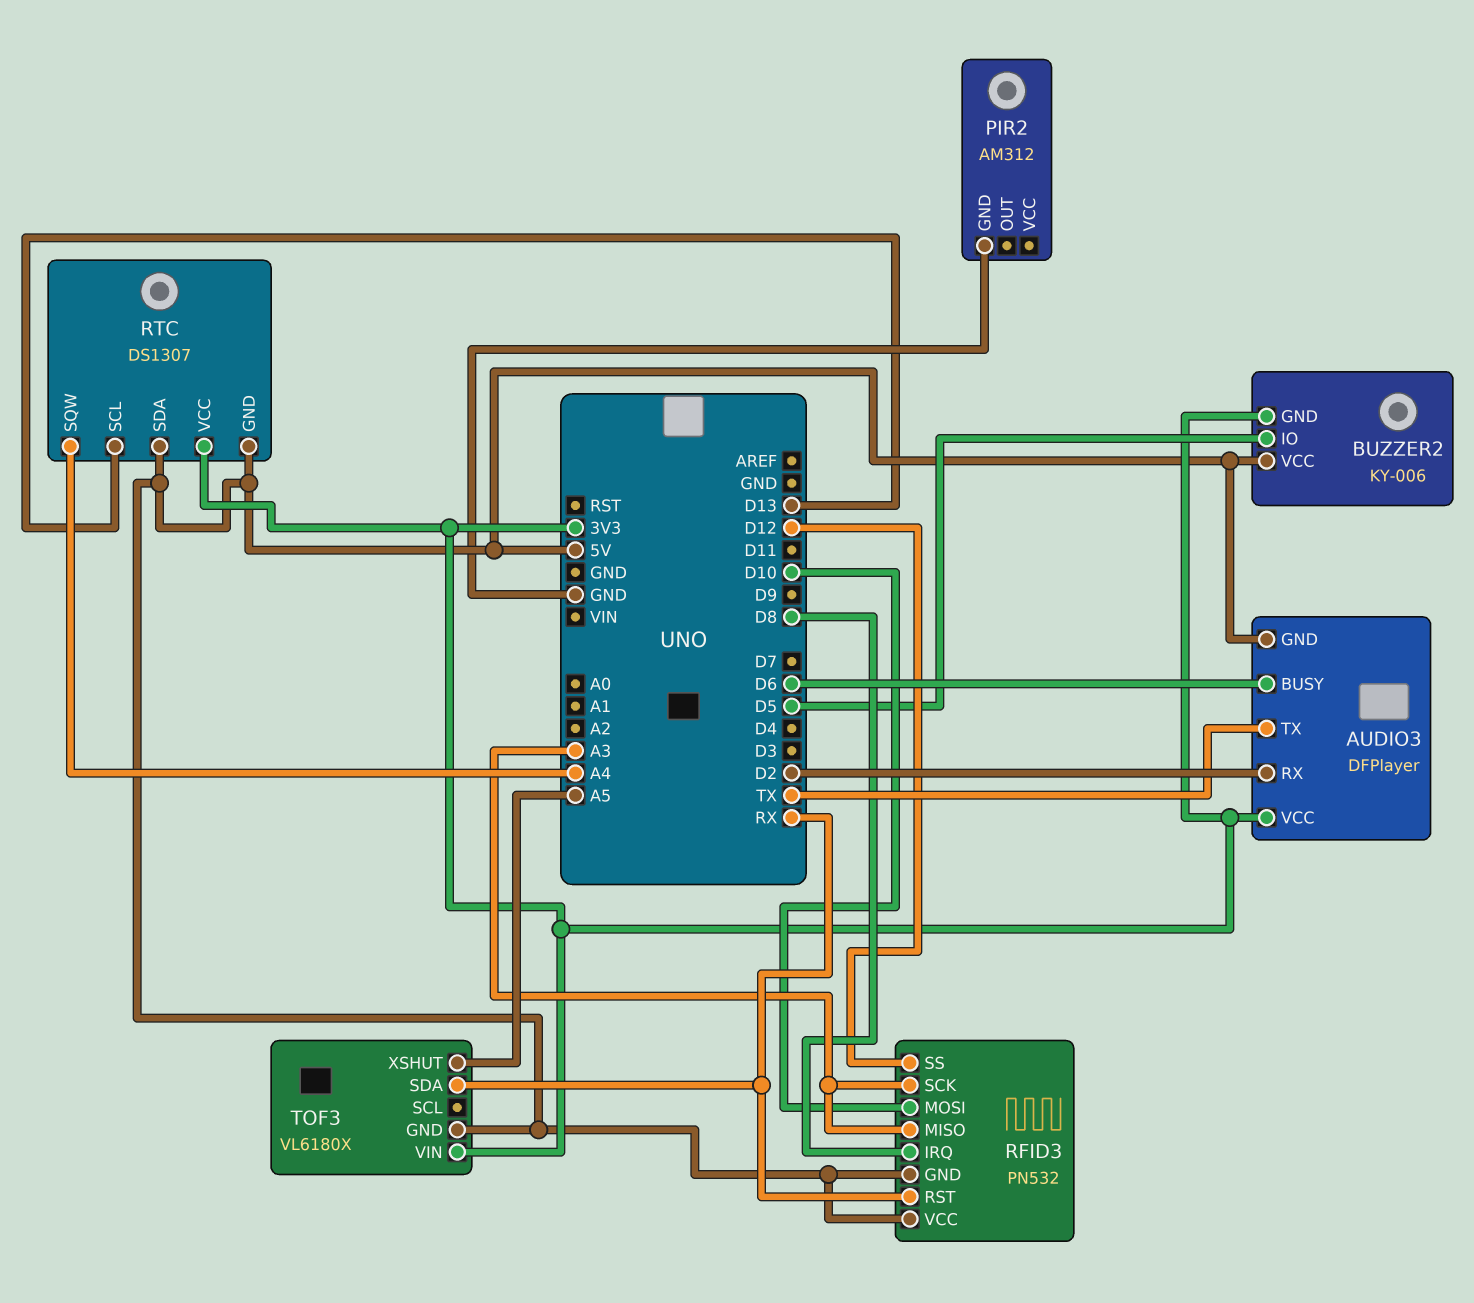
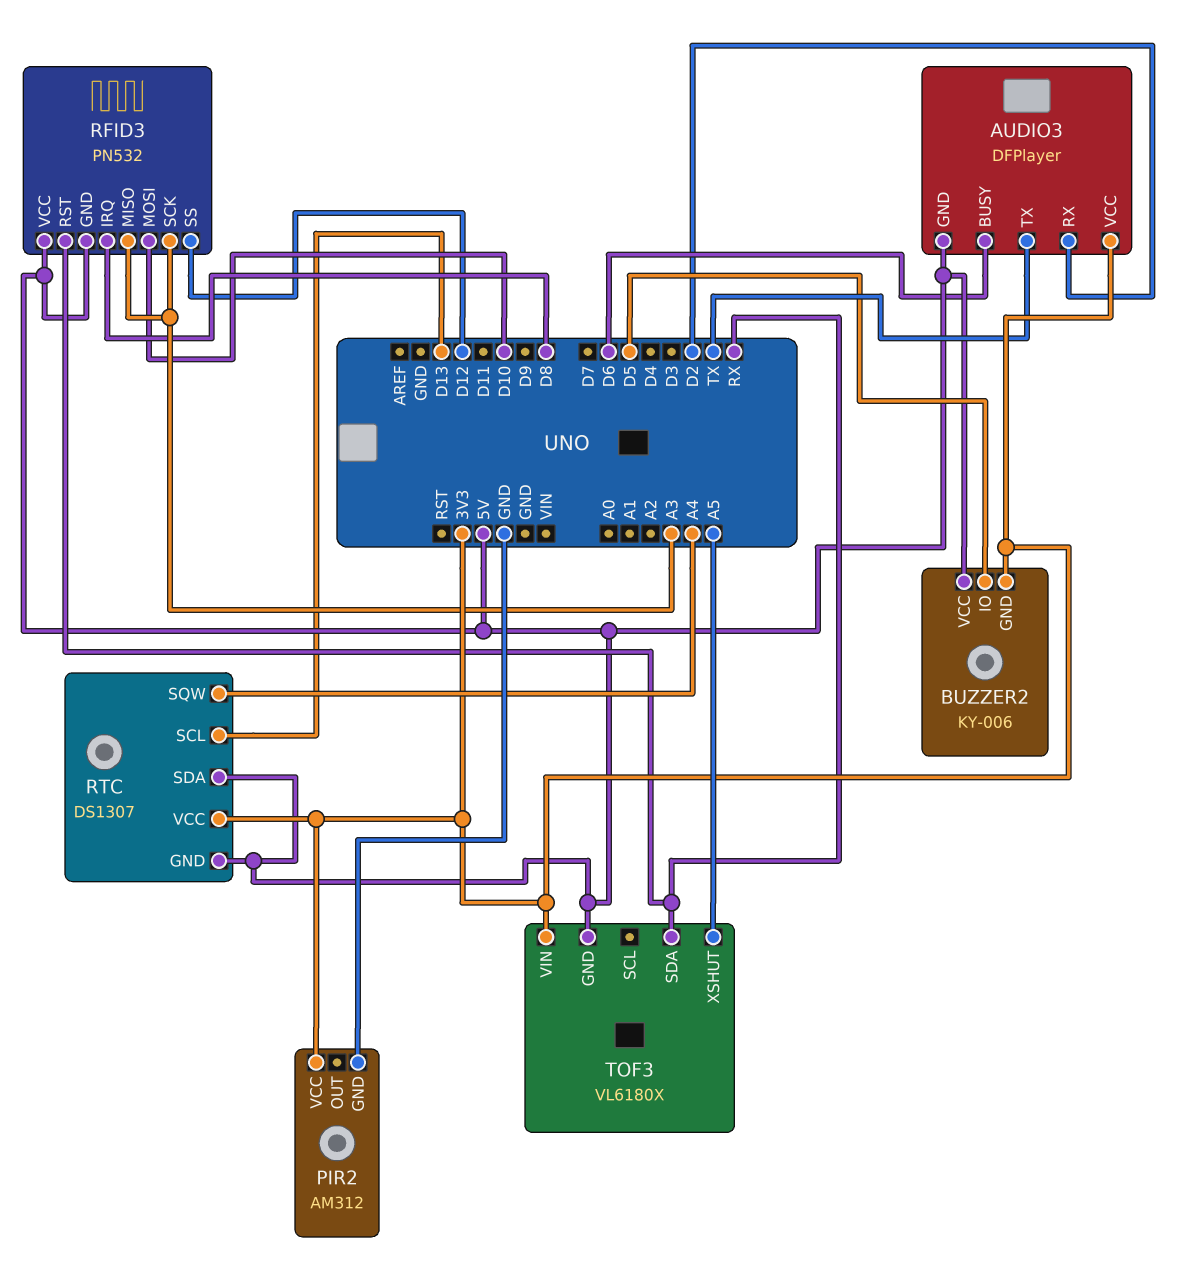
PIR2 pin VCC: none -> 3V3

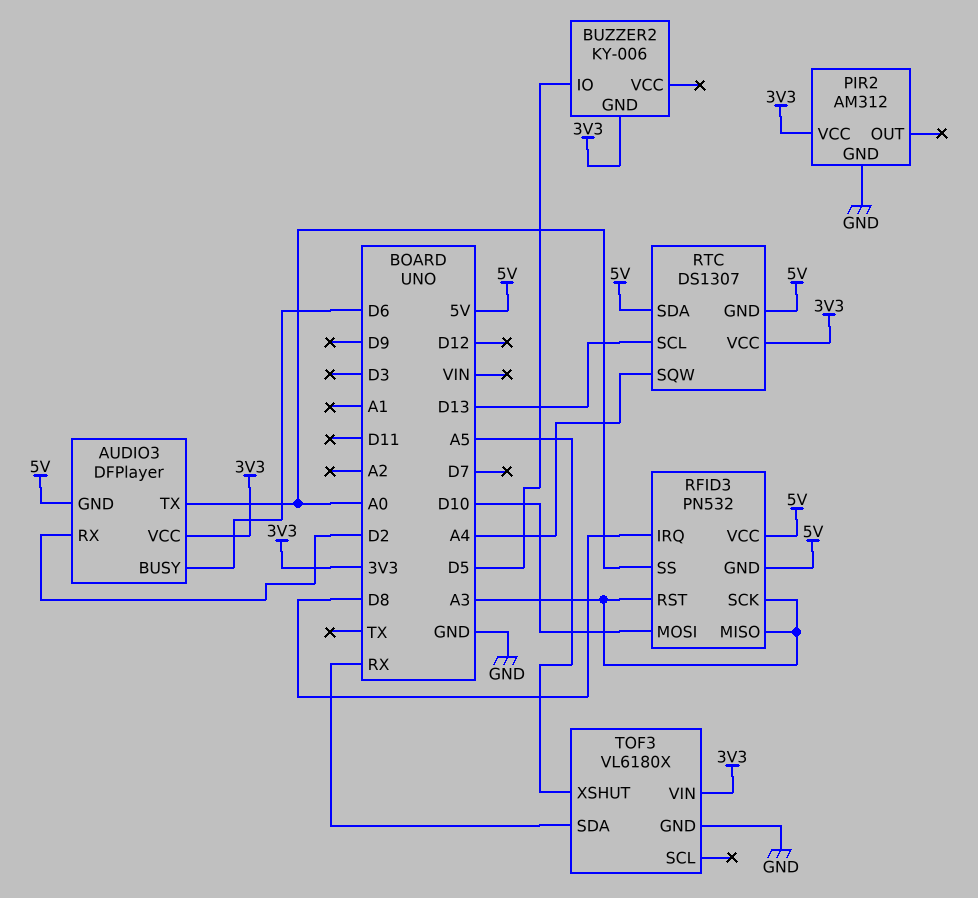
AUDIO3 pin TX: TX -> A0
BUZZER2 pin VCC: 5V -> none
RFID3 pin RST: RX -> A3
RFID3 pin SS: D12 -> A0
TOF3 pin GND: 5V -> GND

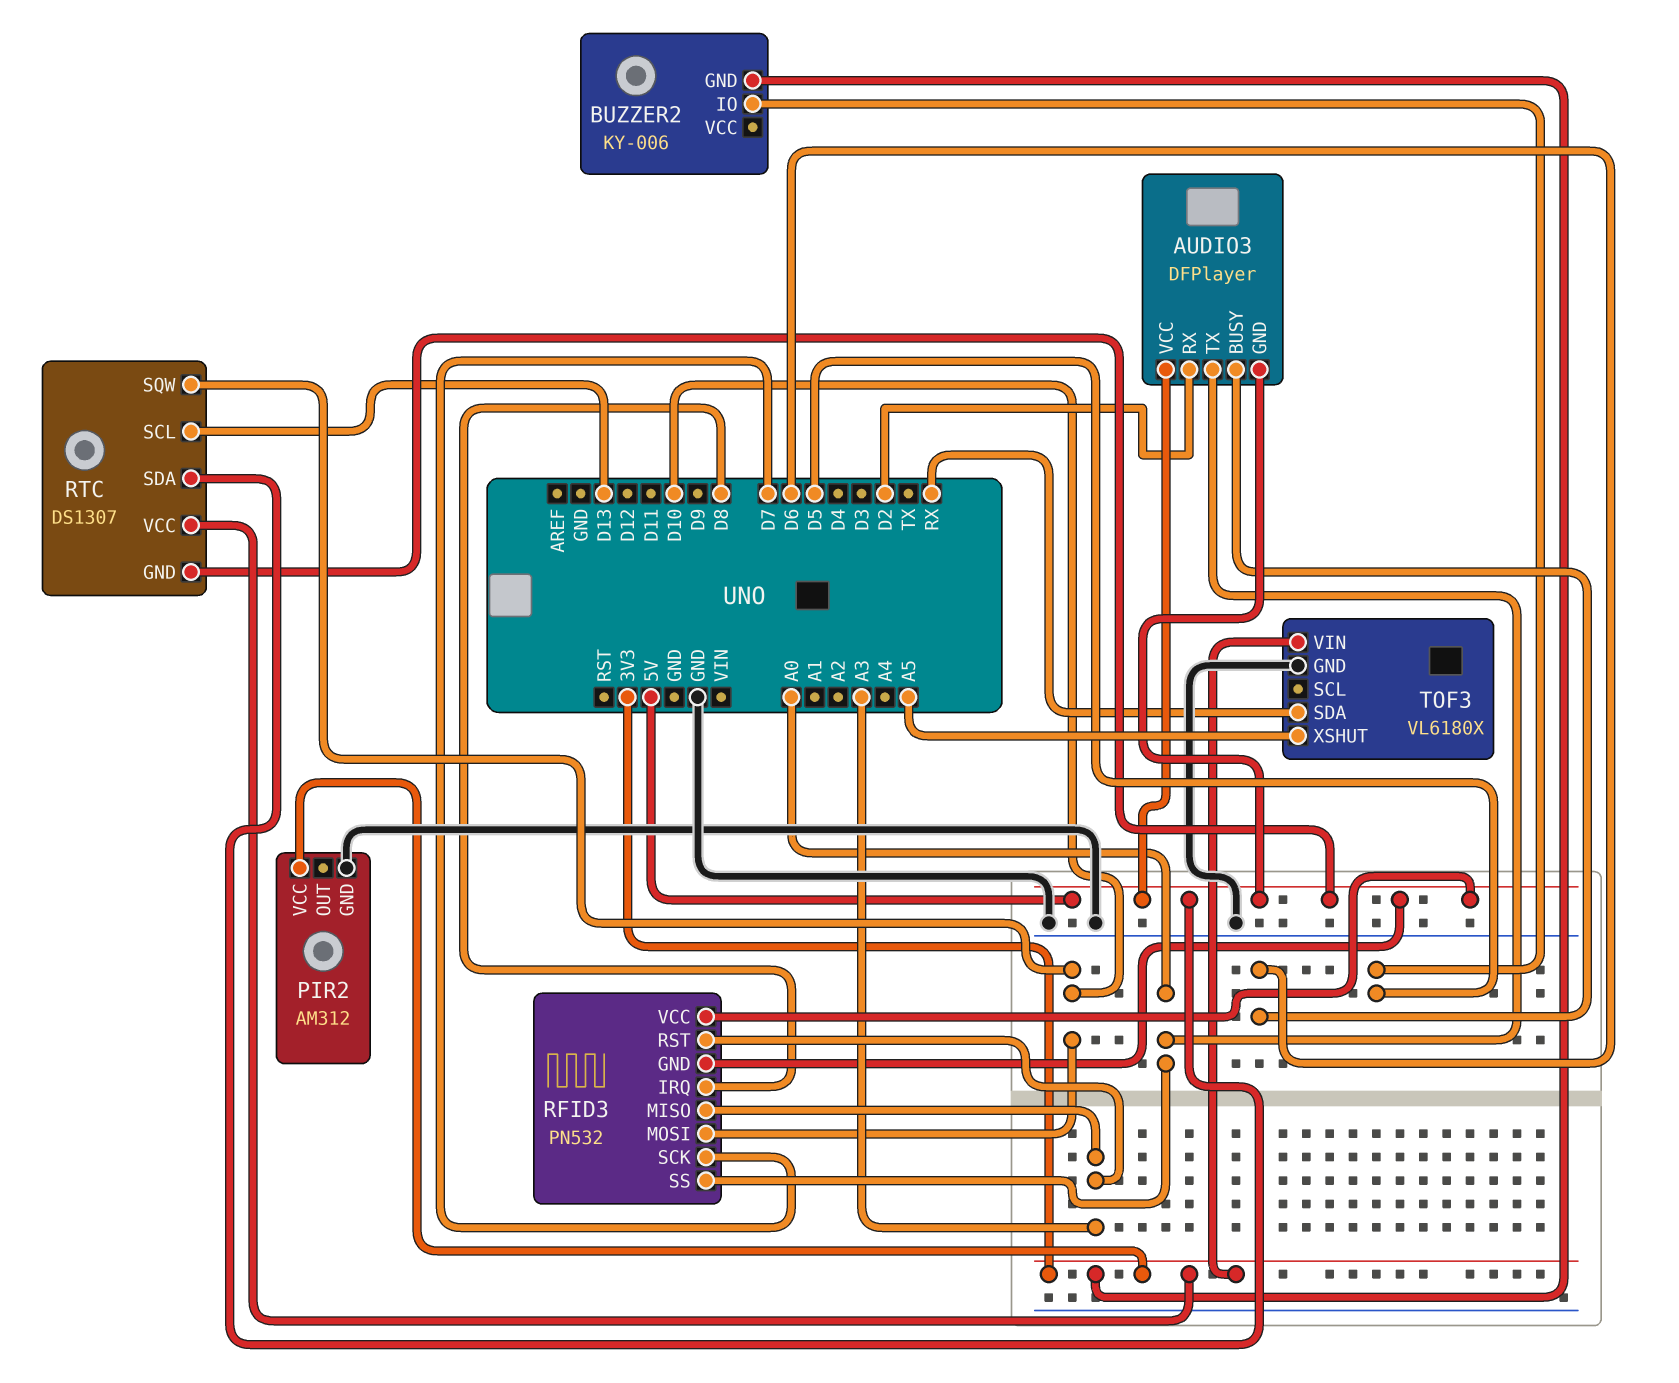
AUDIO3 pin VCC: 3V3 -> 5V
RFID3 pin SCK: A3 -> D7
RTC pin SQW: A4 -> D10

